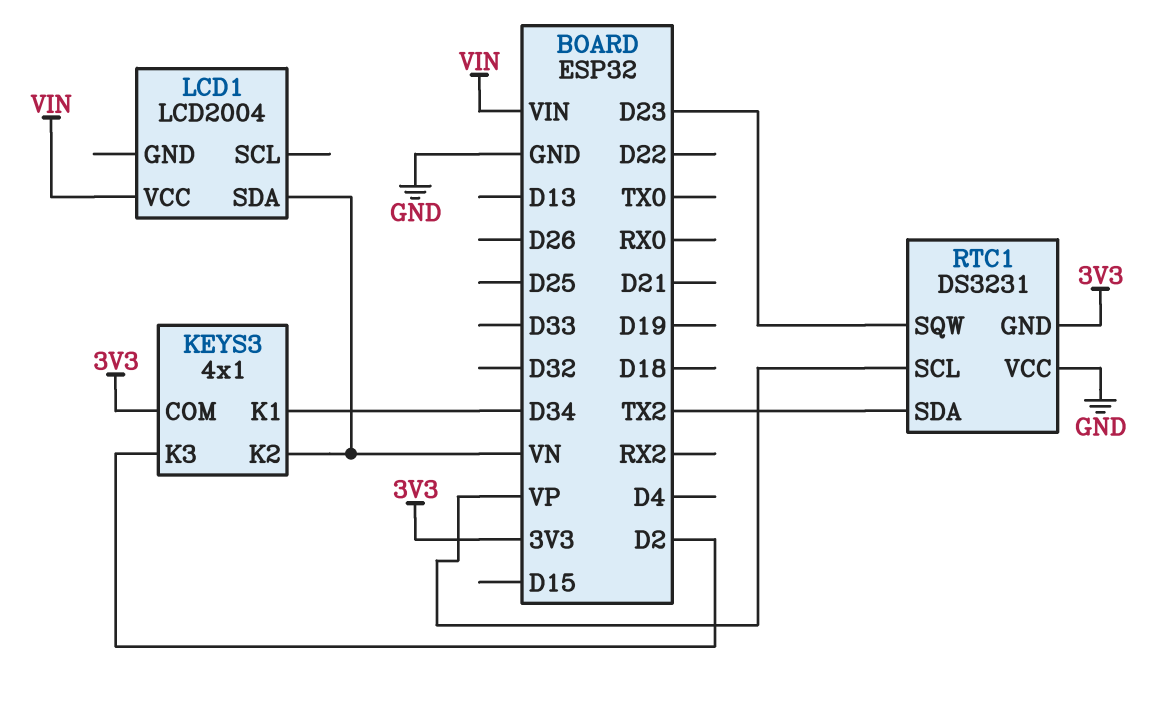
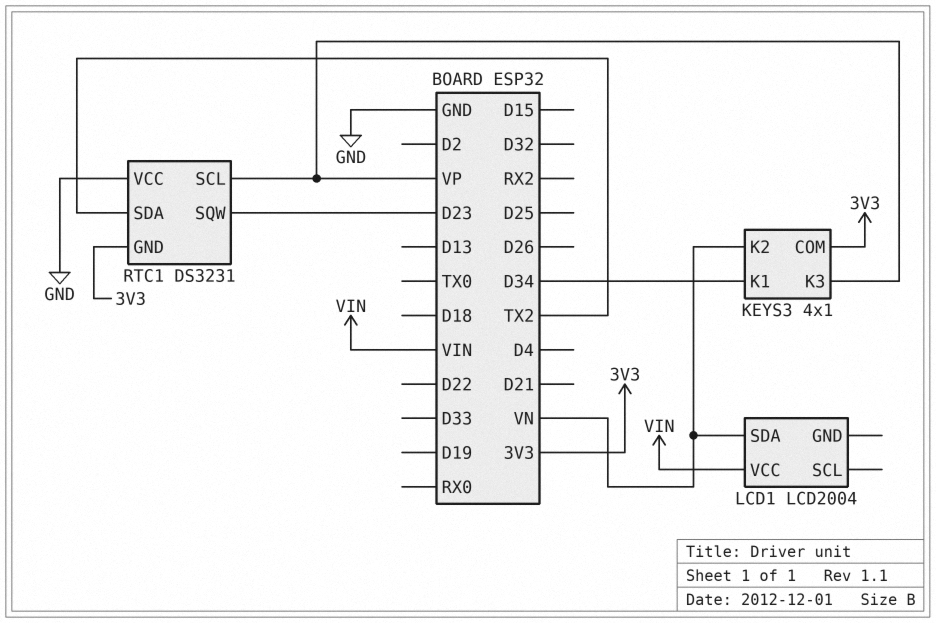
KEYS3 pin K3: D2 -> VP

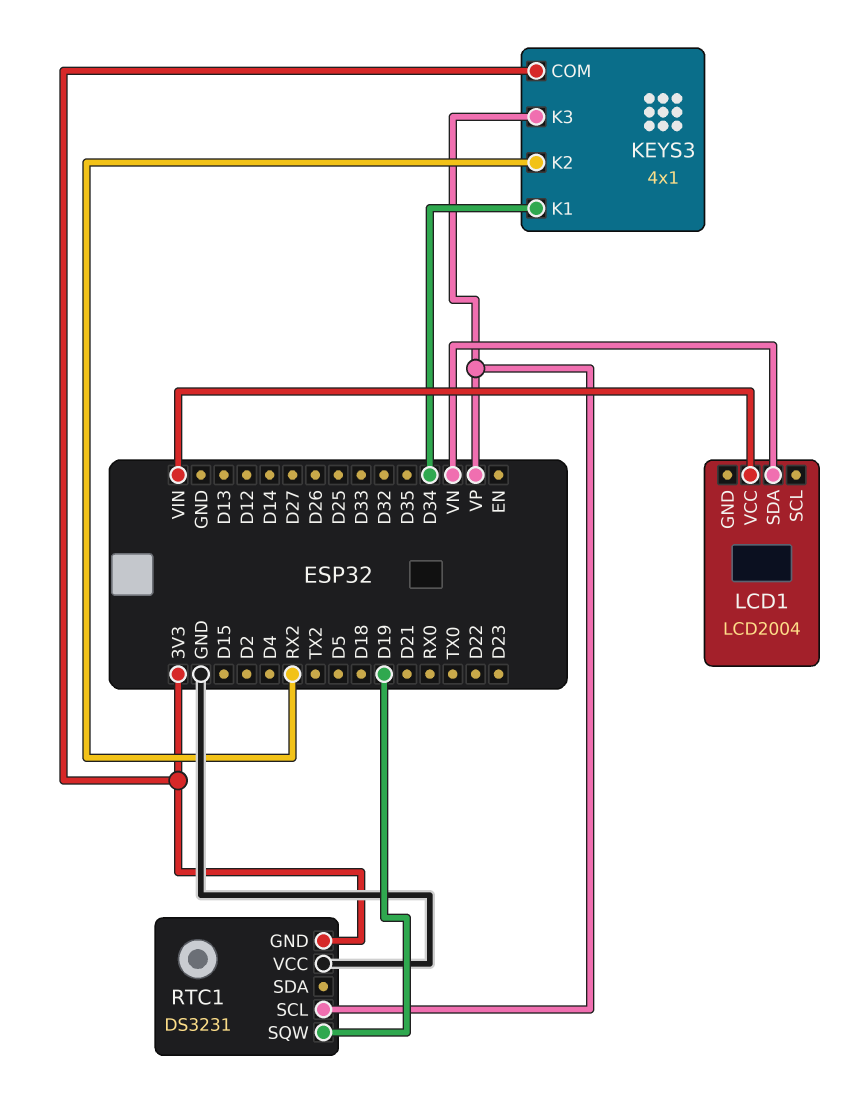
KEYS3 pin K2: VN -> RX2
RTC1 pin SDA: TX2 -> none
RTC1 pin SQW: D23 -> D19

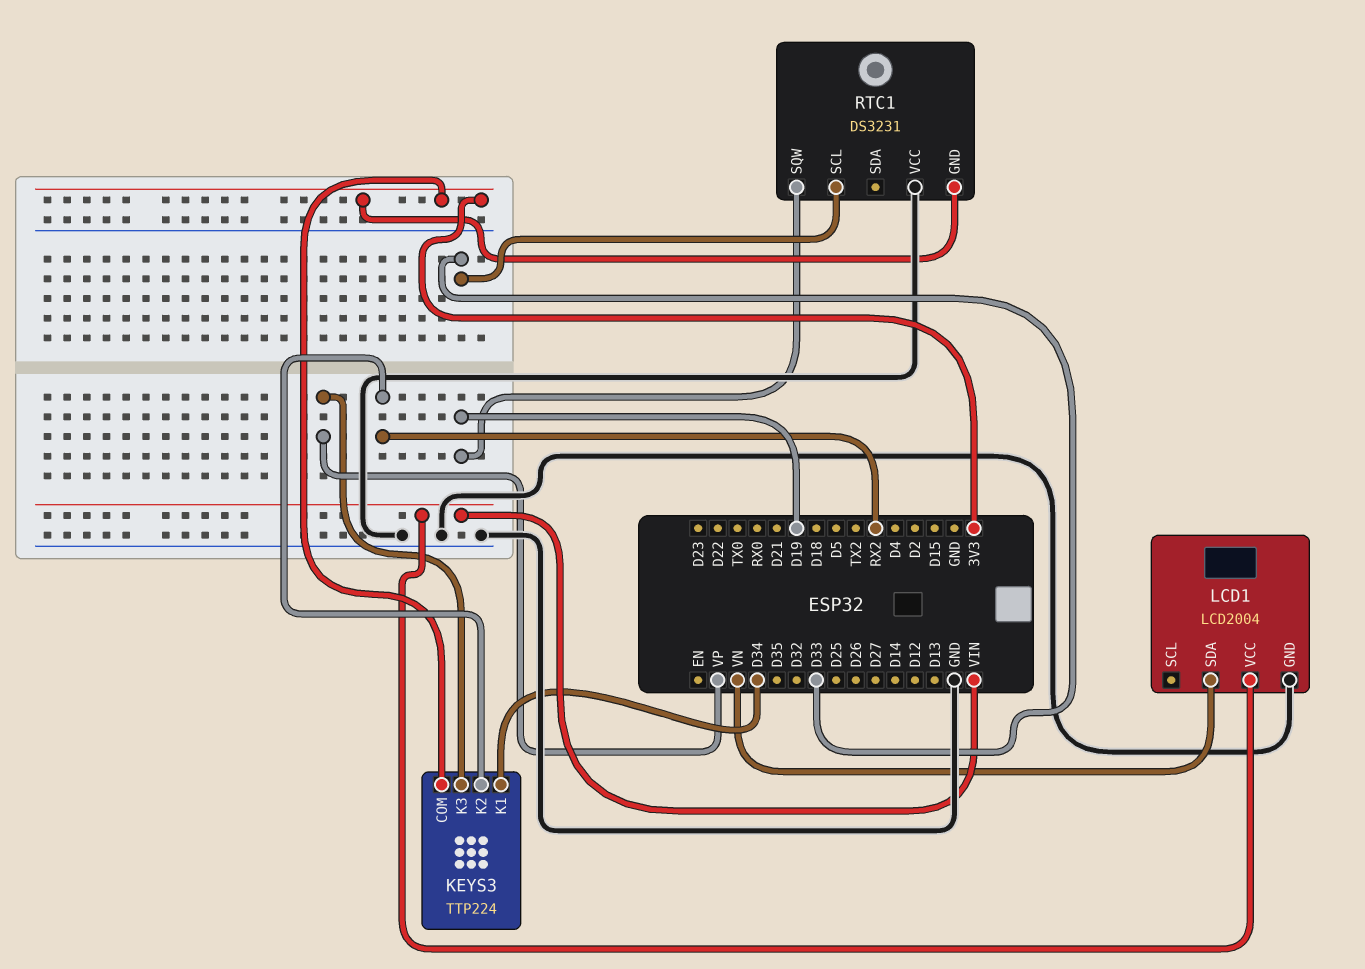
KEYS3: 4x1 -> TTP224
LCD1 pin GND: none -> GND
RTC1 pin SCL: VP -> D33

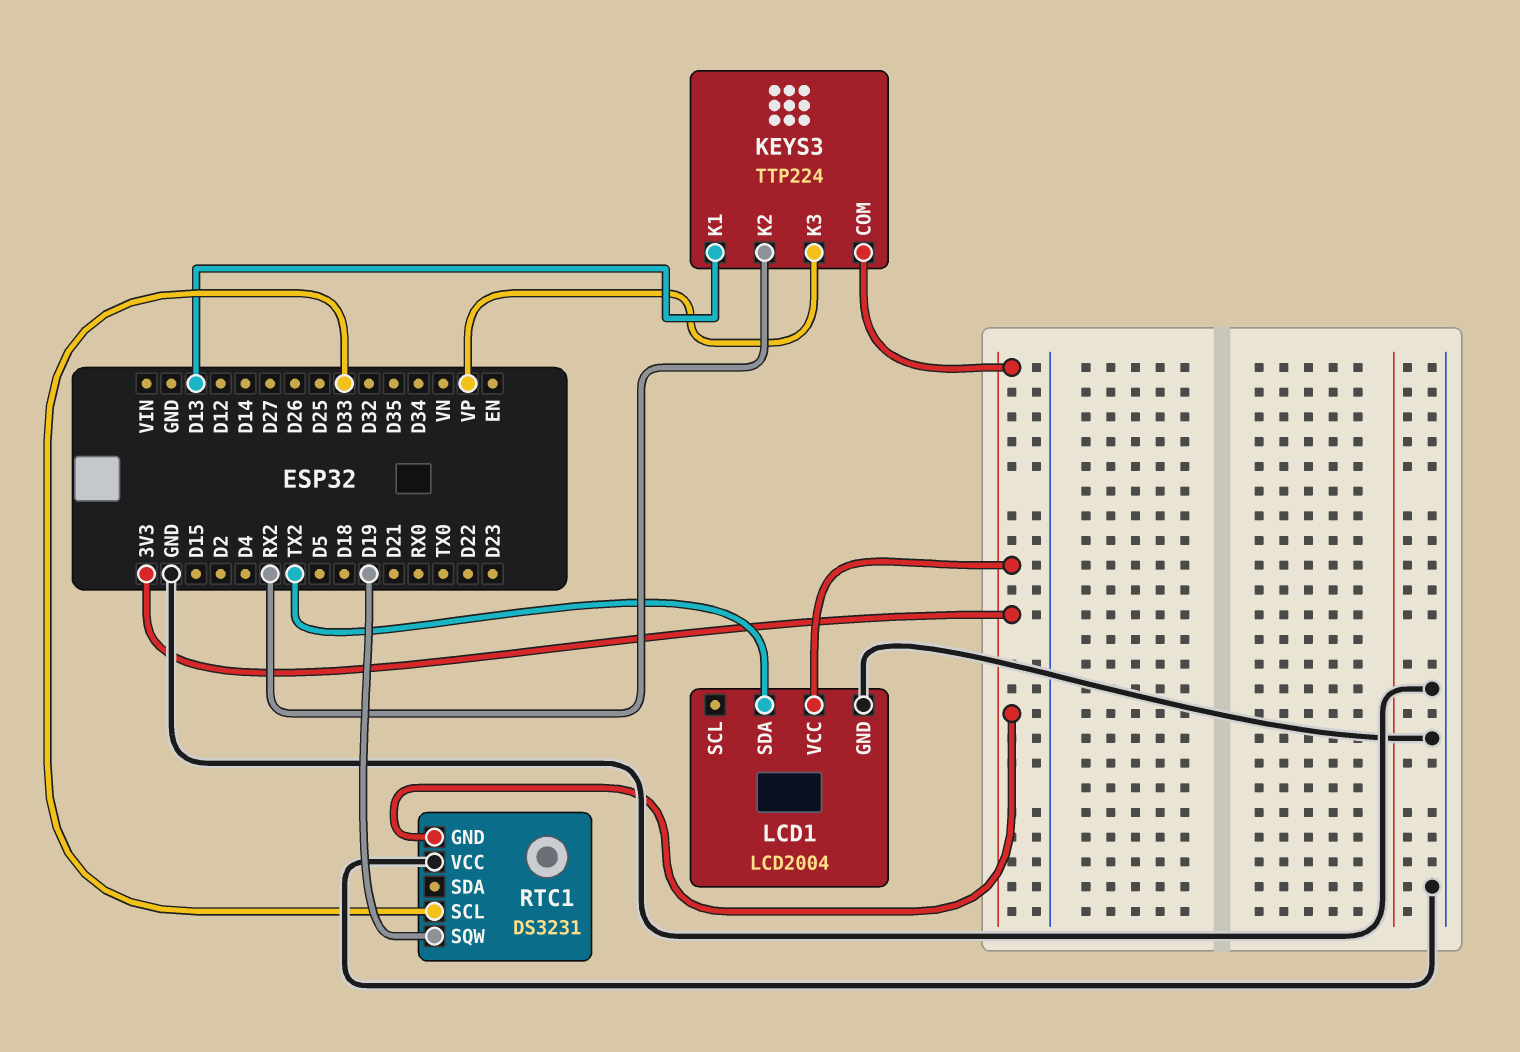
KEYS3 pin K1: D34 -> D13
LCD1 pin SDA: VN -> TX2
LCD1 pin VCC: VIN -> 3V3

